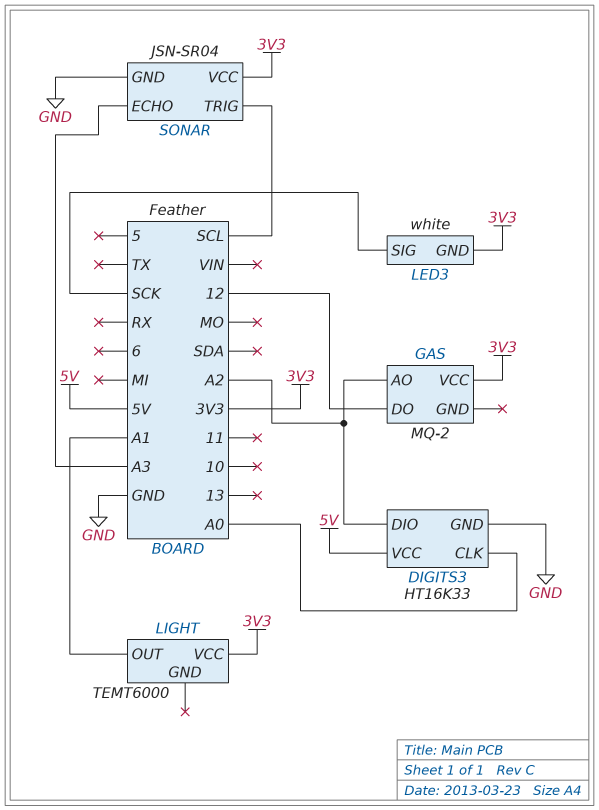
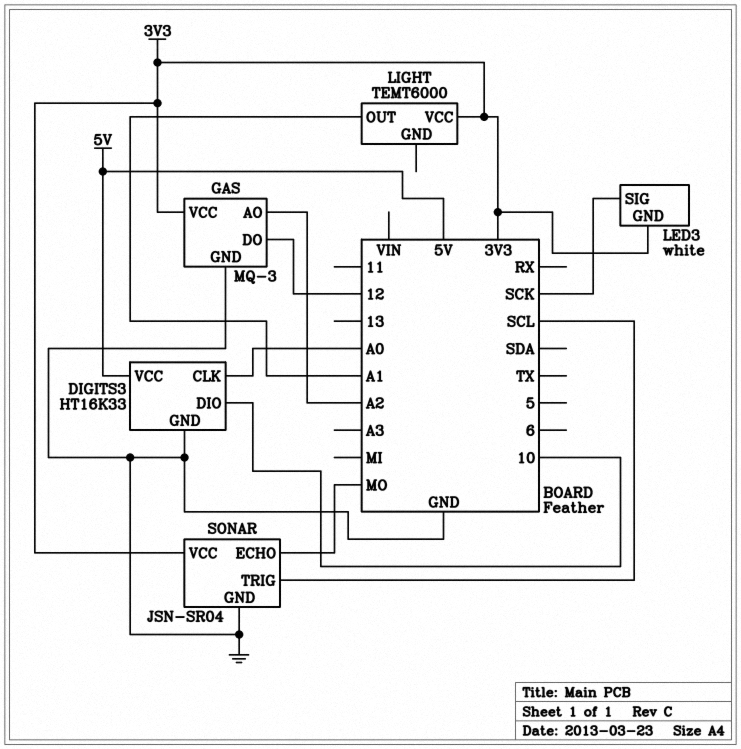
DIGITS3 pin DIO: A2 -> 10
GAS: MQ-2 -> MQ-3
GAS pin GND: none -> GND
SONAR pin ECHO: A3 -> MO

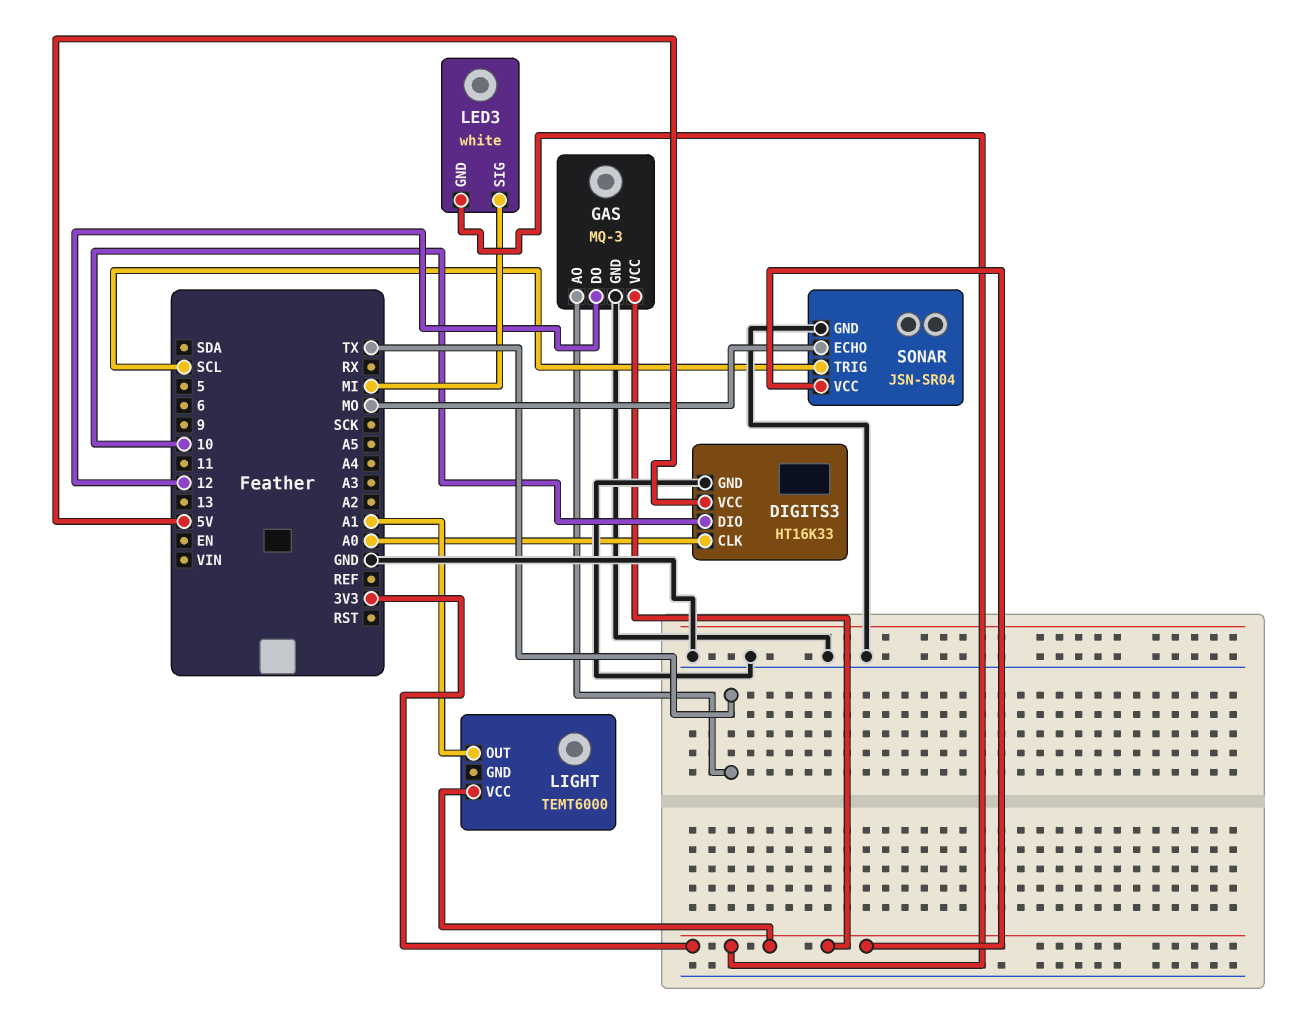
GAS pin AO: A2 -> TX
LED3 pin SIG: SCK -> MI

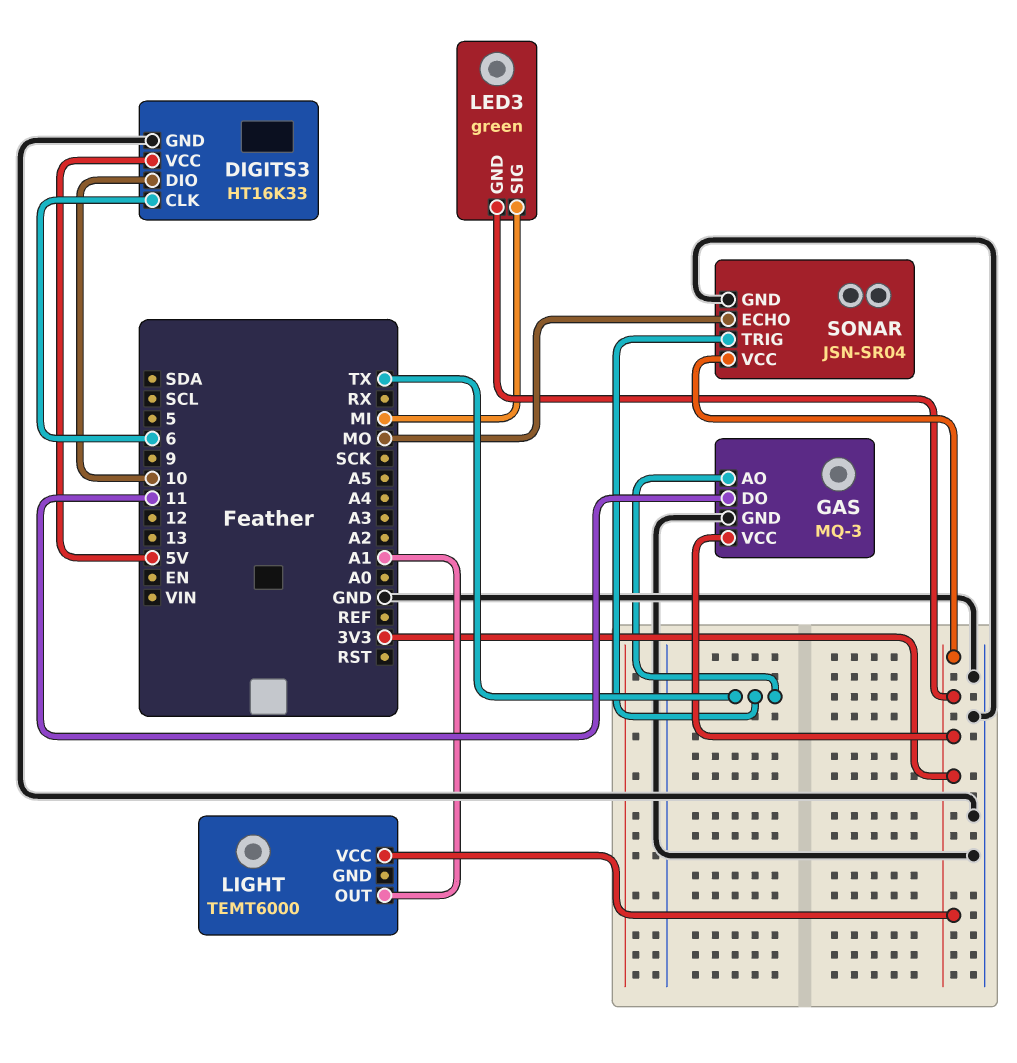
DIGITS3 pin CLK: A0 -> 6
GAS pin DO: 12 -> 11
LED3: white -> green
SONAR pin TRIG: SCL -> TX

